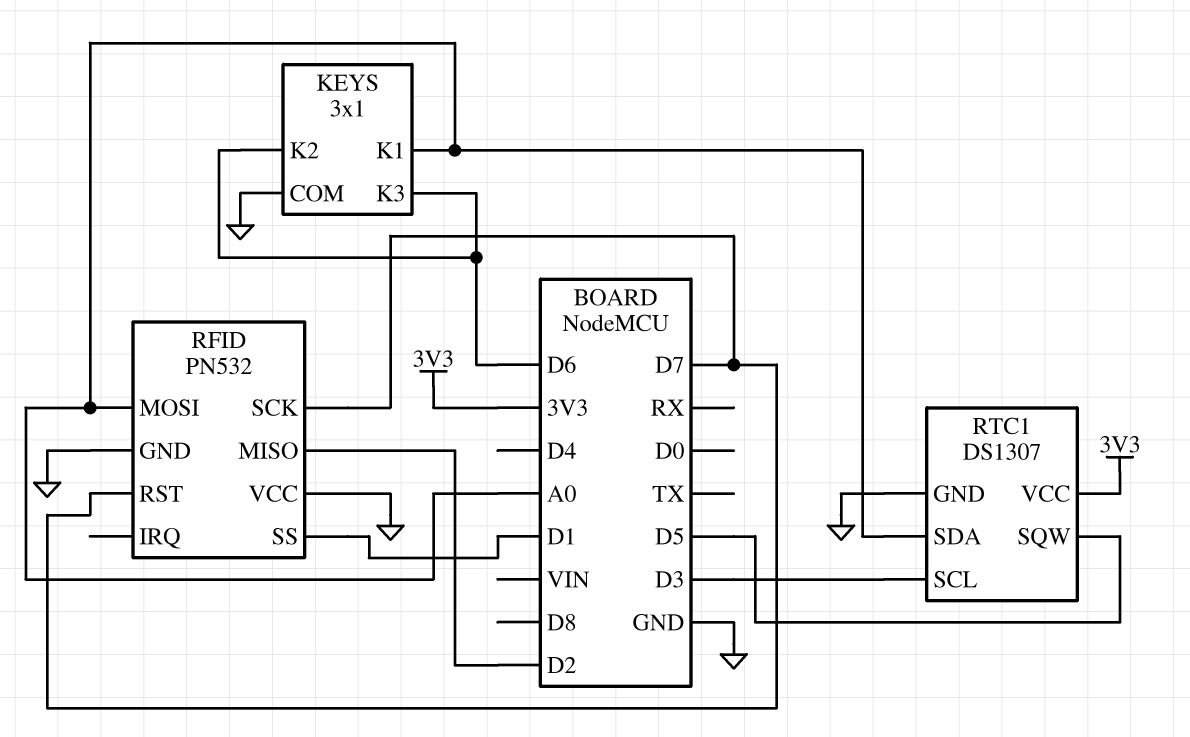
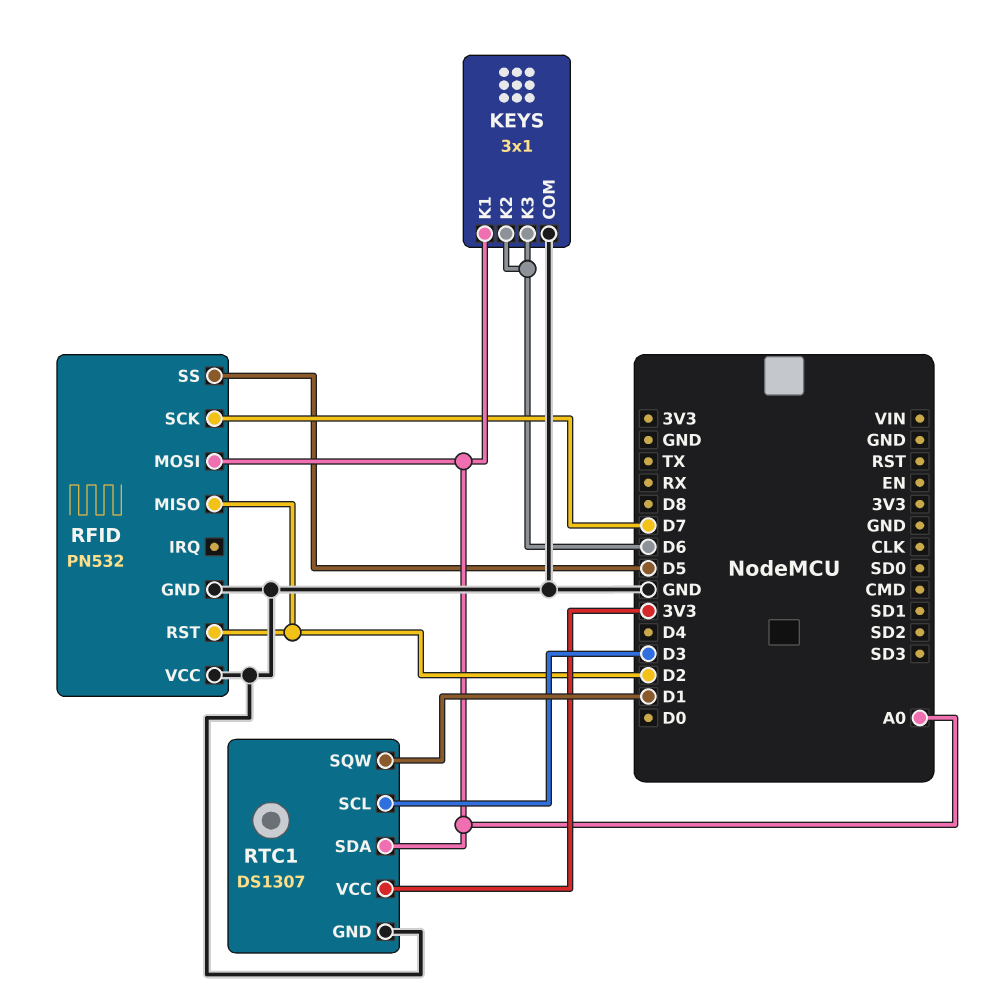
RFID pin RST: D7 -> D2
RFID pin SS: D1 -> D5
RTC1 pin SQW: D5 -> D1

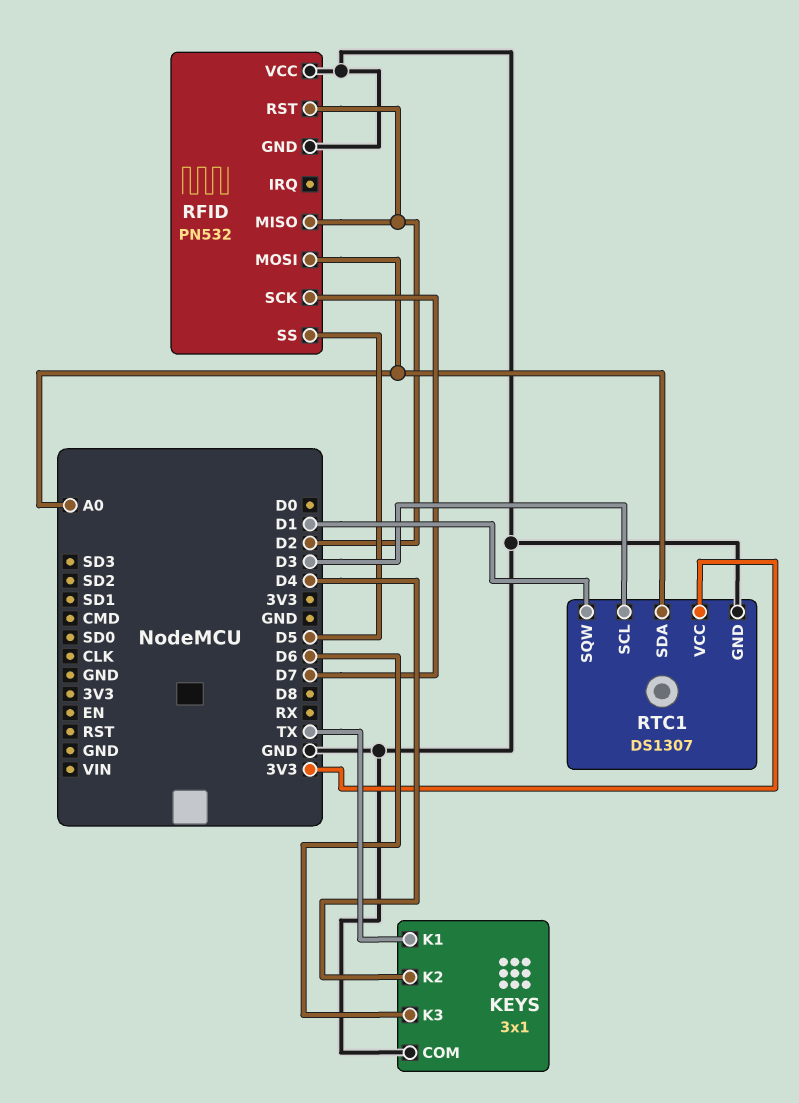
KEYS pin K1: A0 -> TX
KEYS pin K2: D6 -> D4

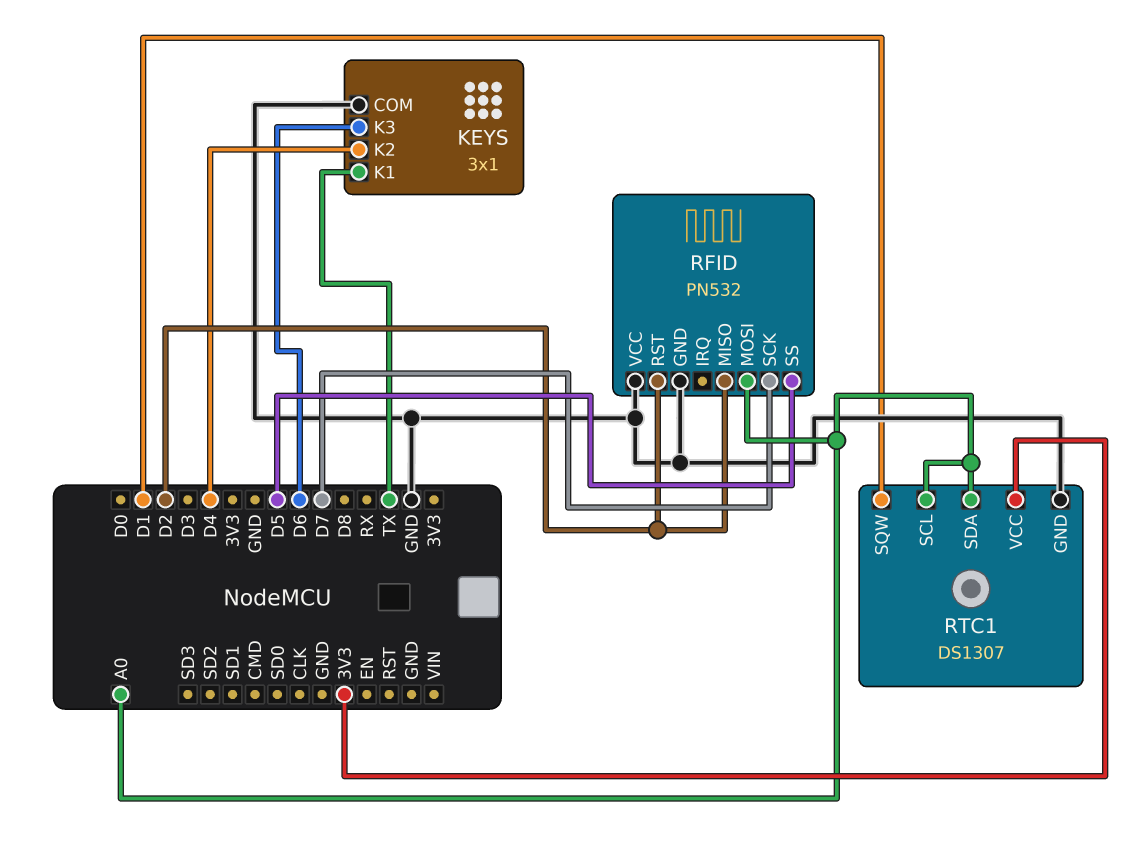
RTC1 pin SCL: D3 -> A0

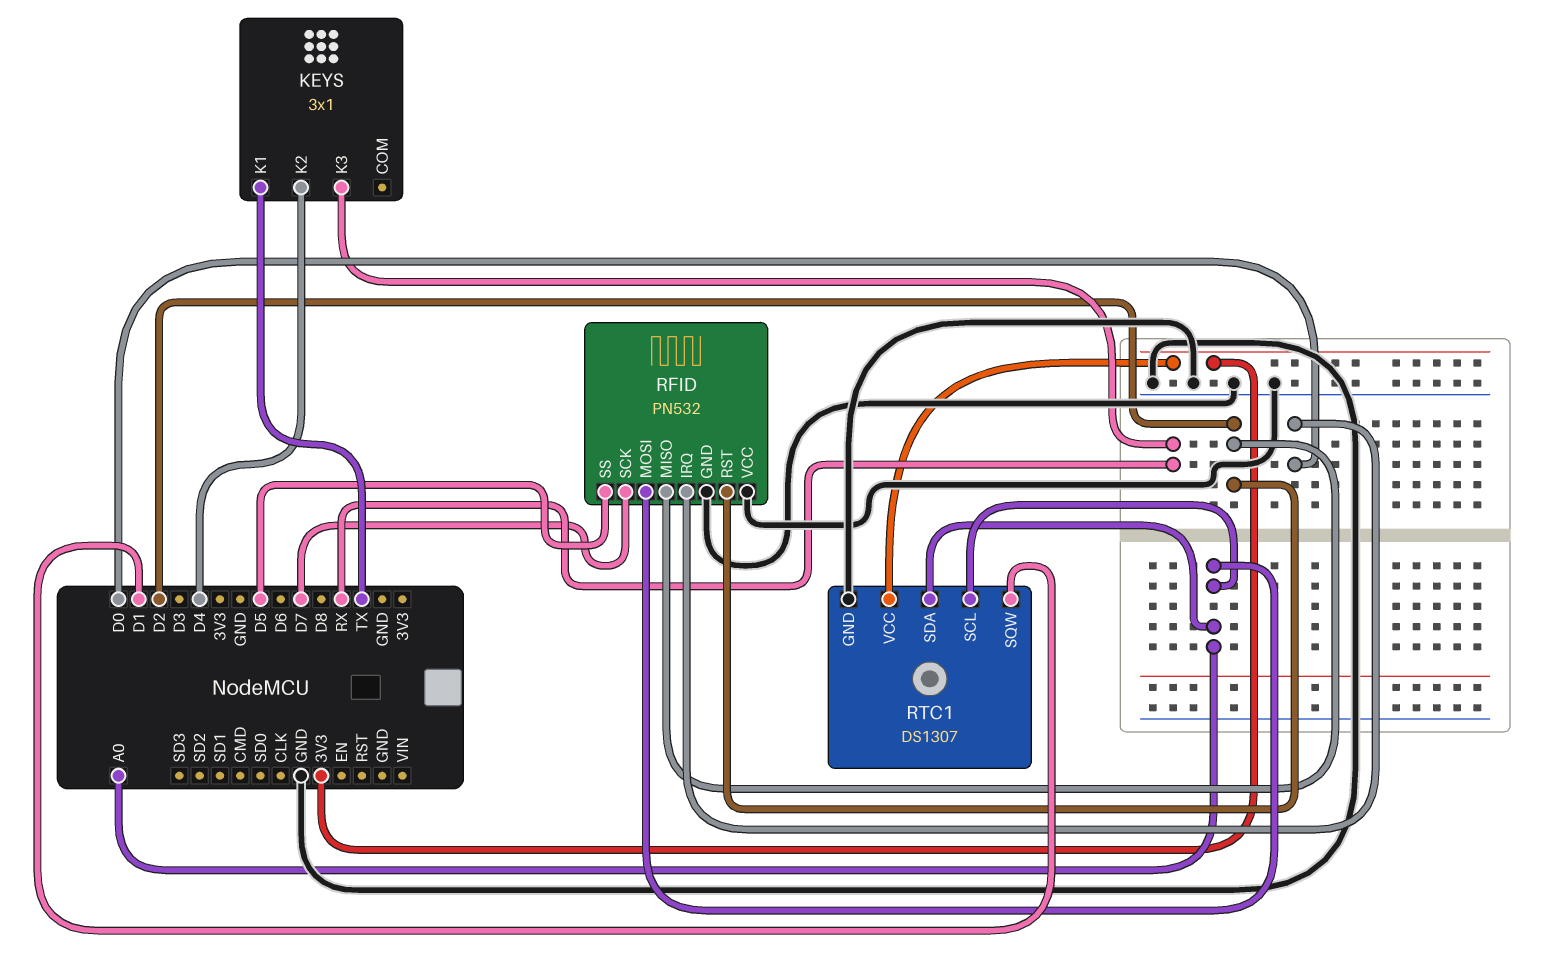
KEYS pin COM: GND -> none
KEYS pin K3: D6 -> RX
RFID pin IRQ: none -> D0

